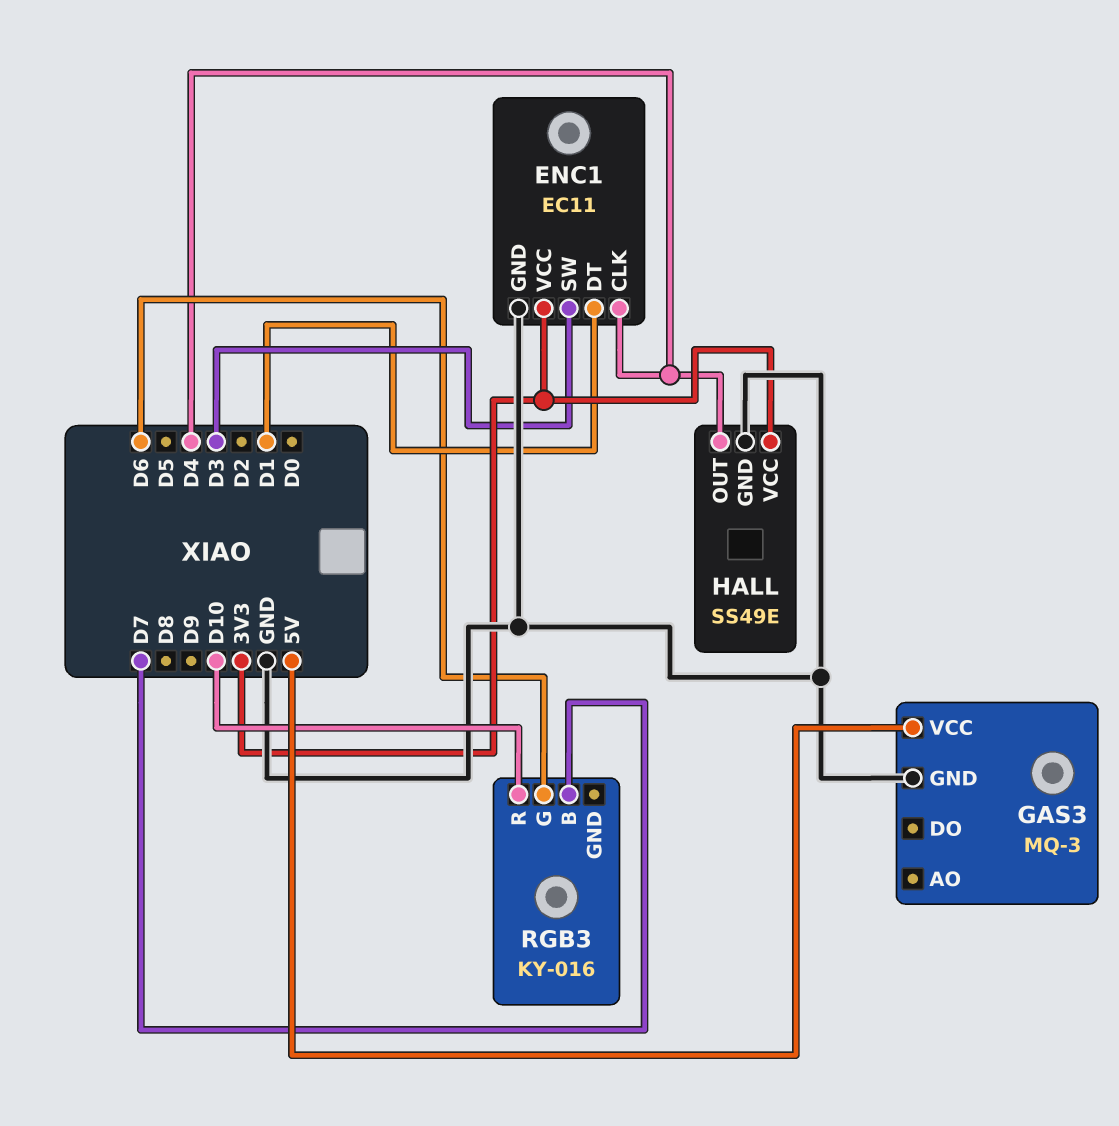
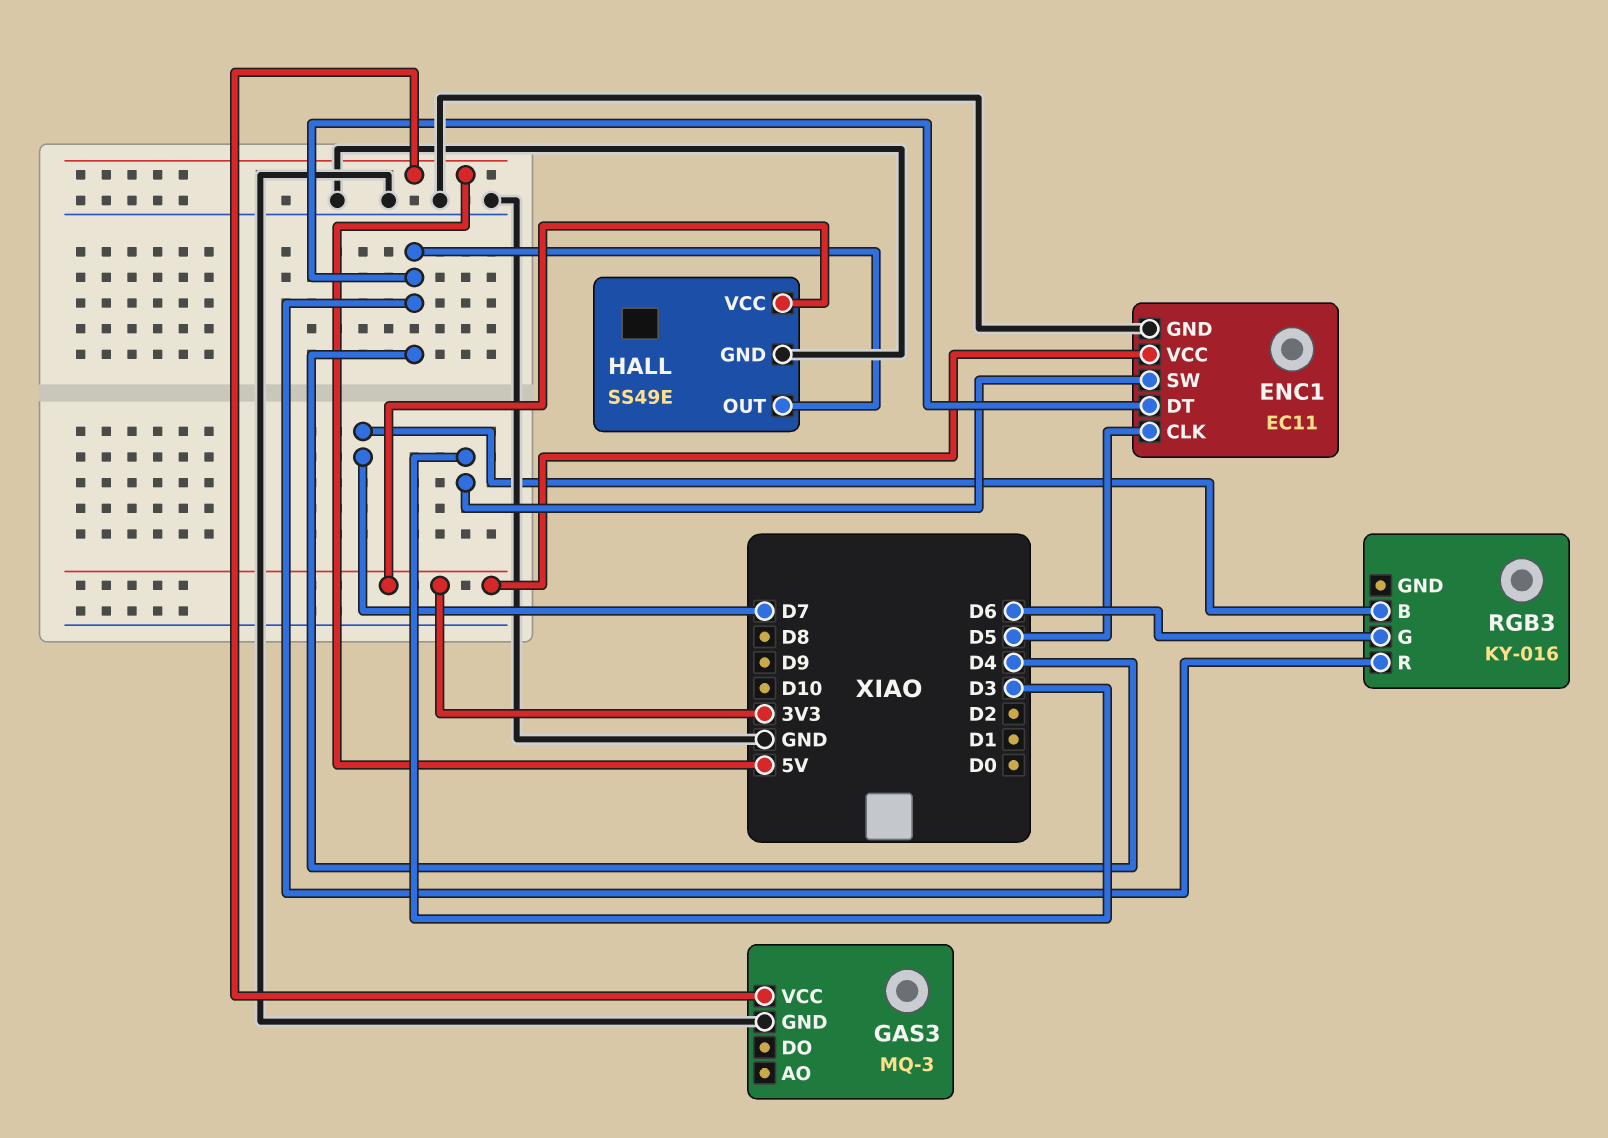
ENC1 pin CLK: D4 -> D5
ENC1 pin DT: D1 -> D4
RGB3 pin R: D10 -> D4

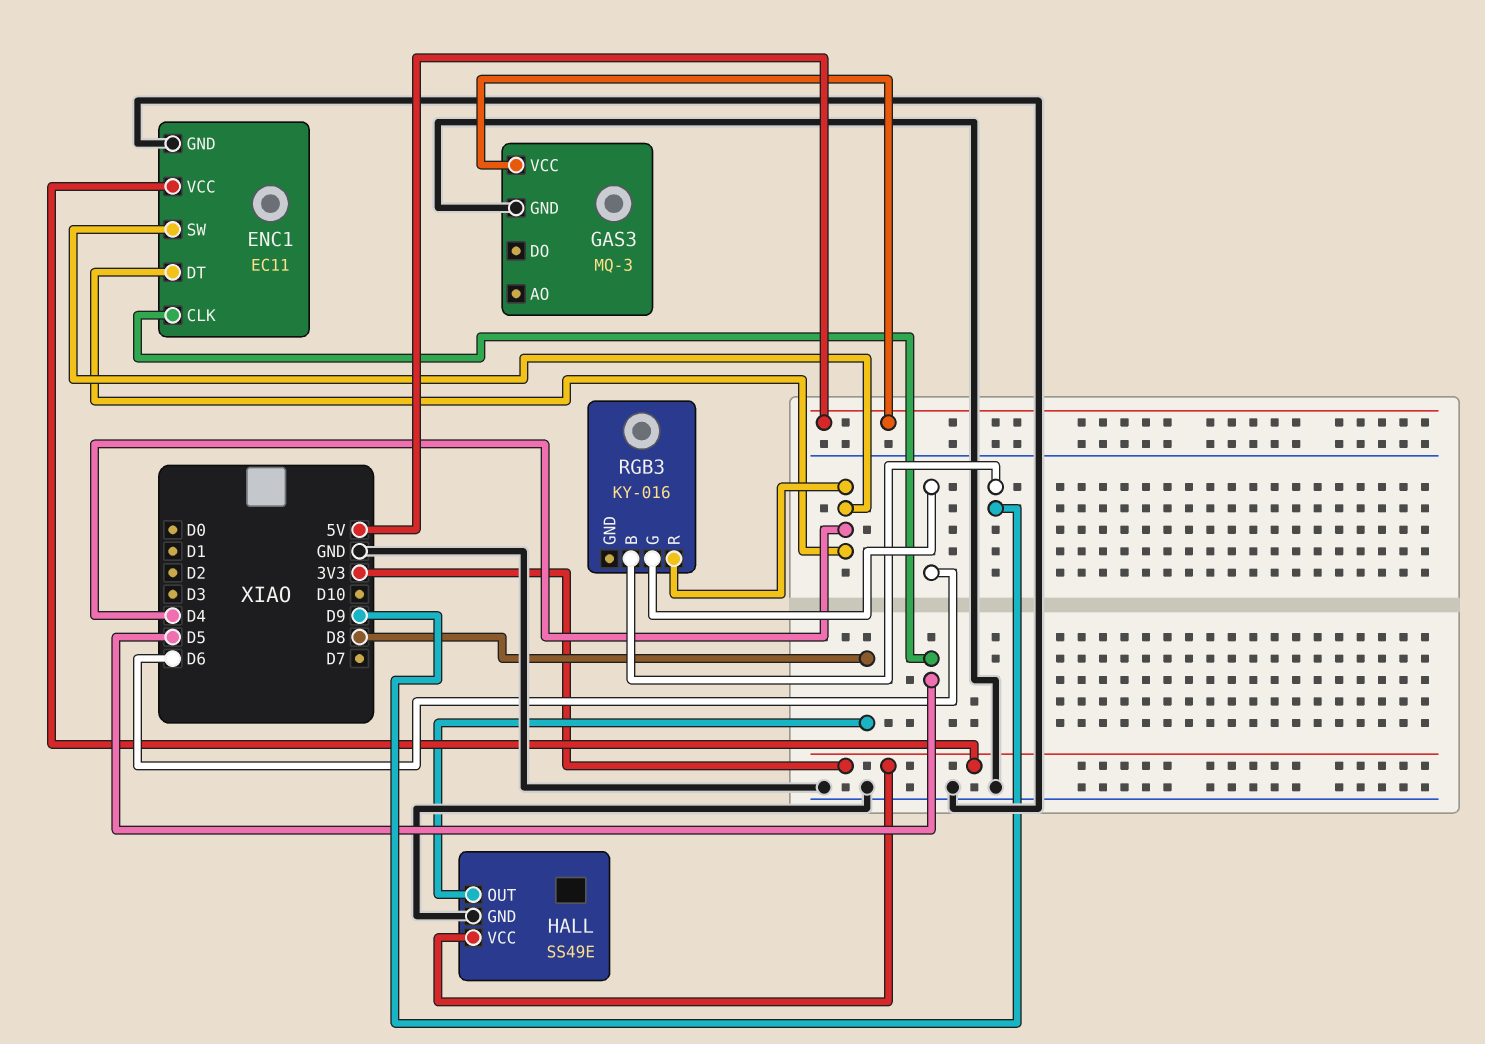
ENC1 pin SW: D3 -> D4
HALL pin OUT: D4 -> D8
RGB3 pin B: D7 -> D9

